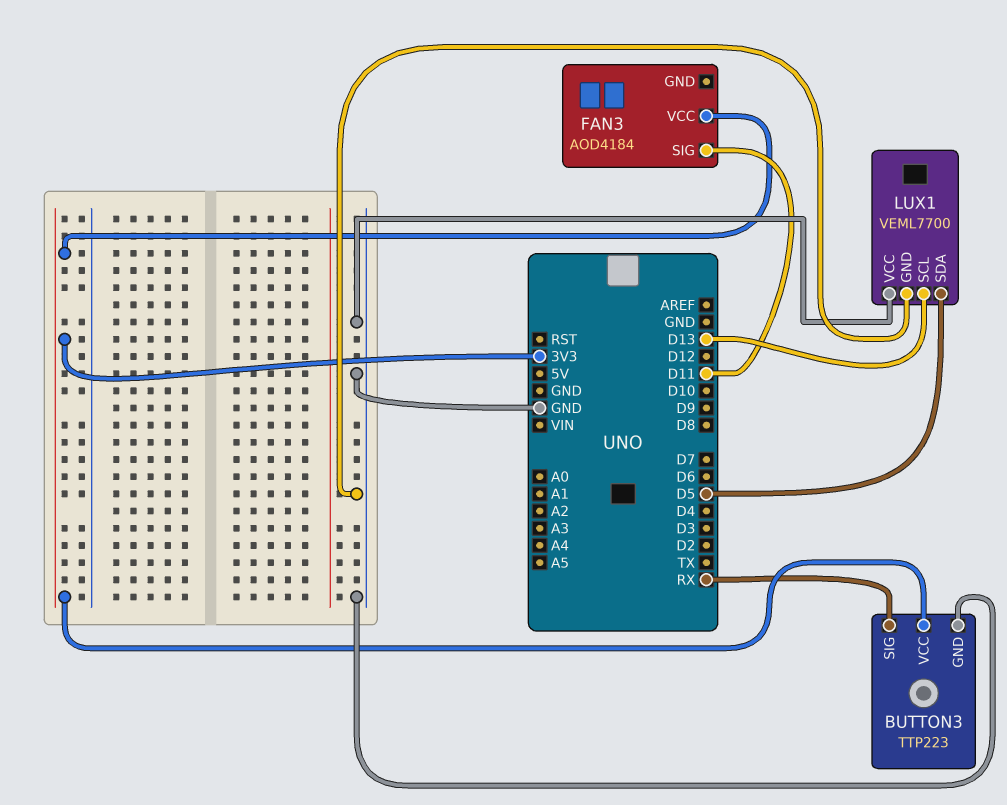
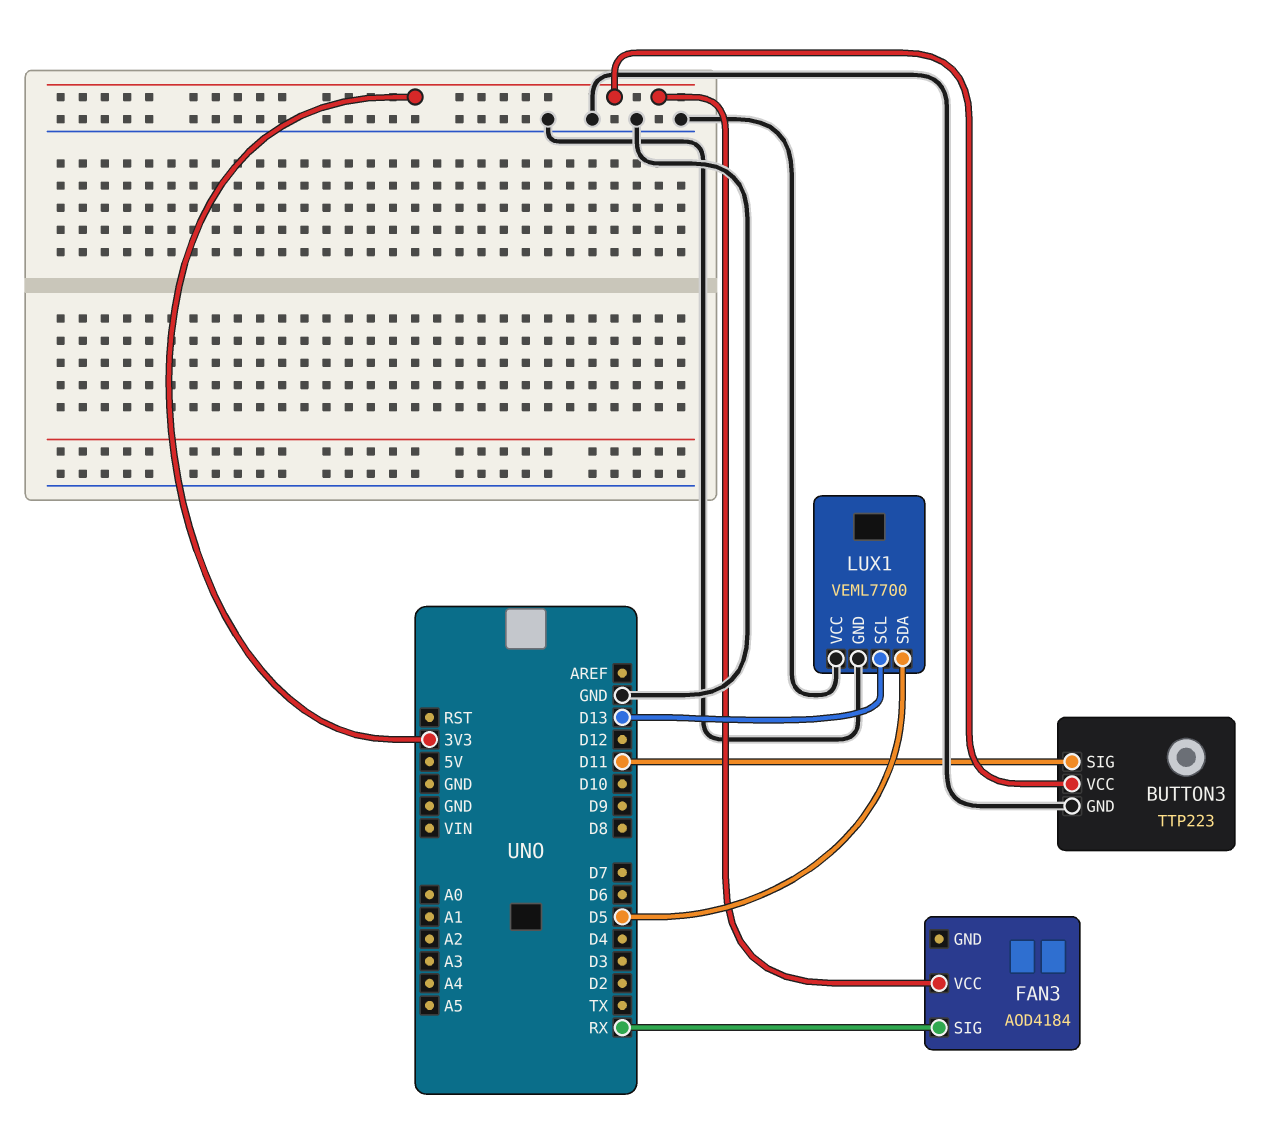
BUTTON3 pin SIG: RX -> D11
FAN3 pin SIG: D11 -> RX

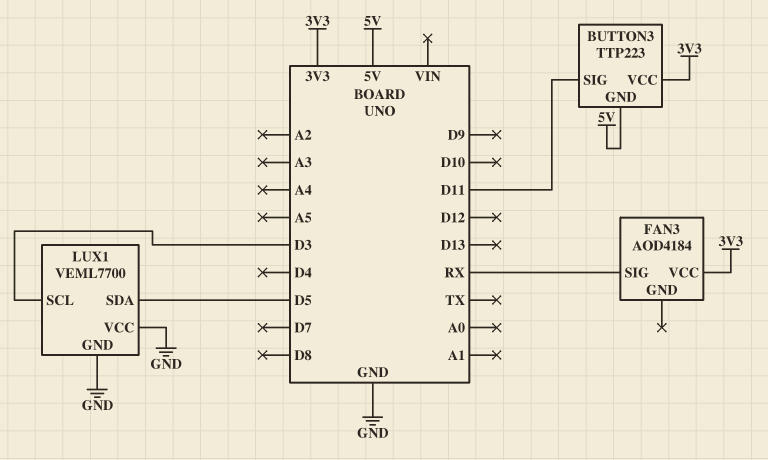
BUTTON3 pin GND: GND -> 5V
LUX1 pin SCL: D13 -> D3

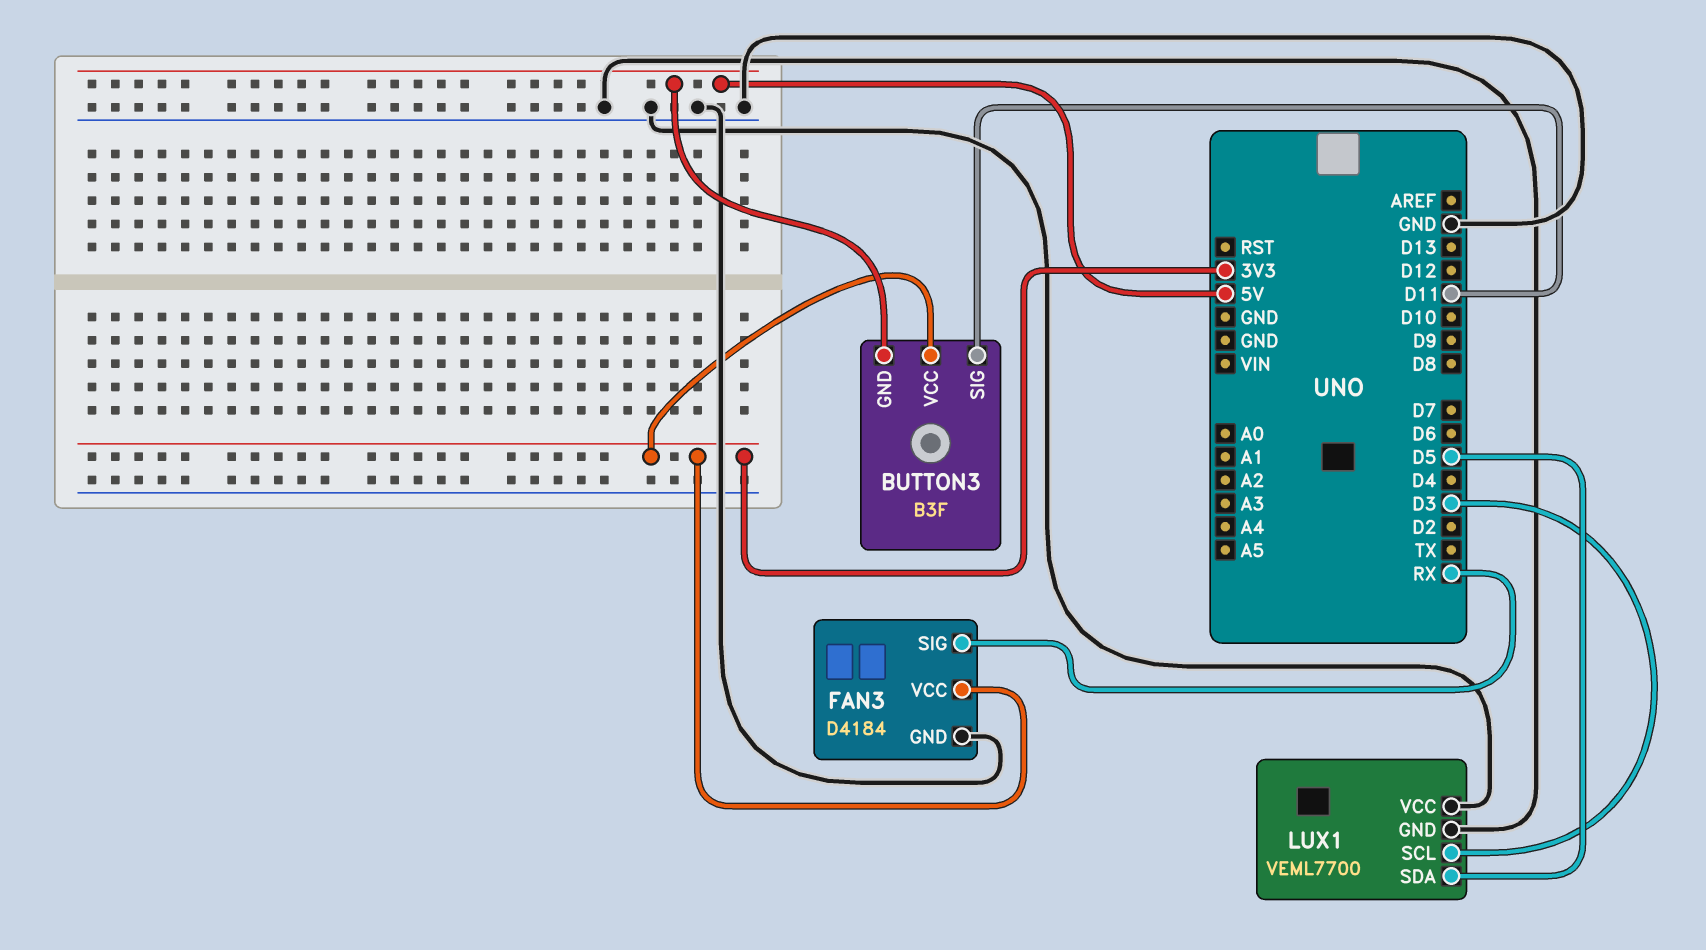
BUTTON3: TTP223 -> B3F
FAN3: AOD4184 -> D4184
FAN3 pin GND: none -> GND

